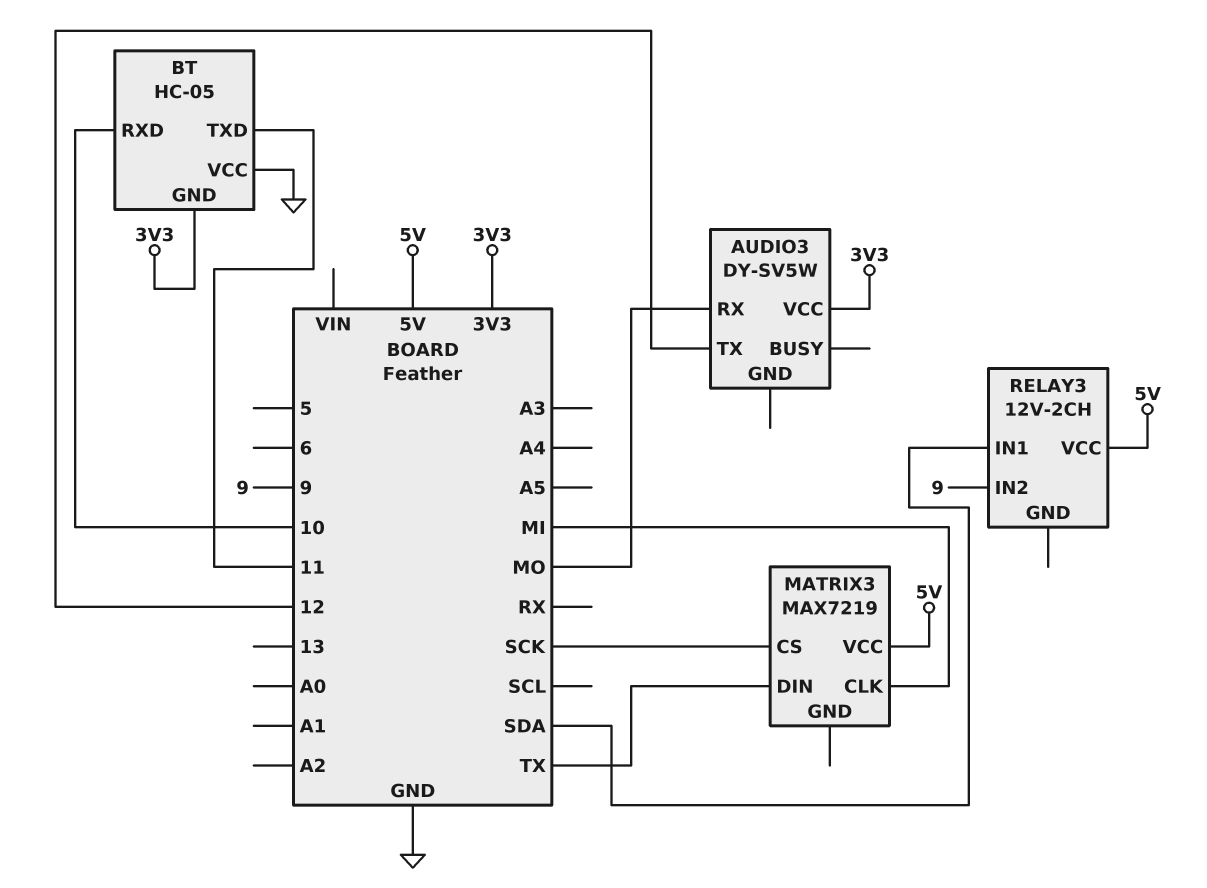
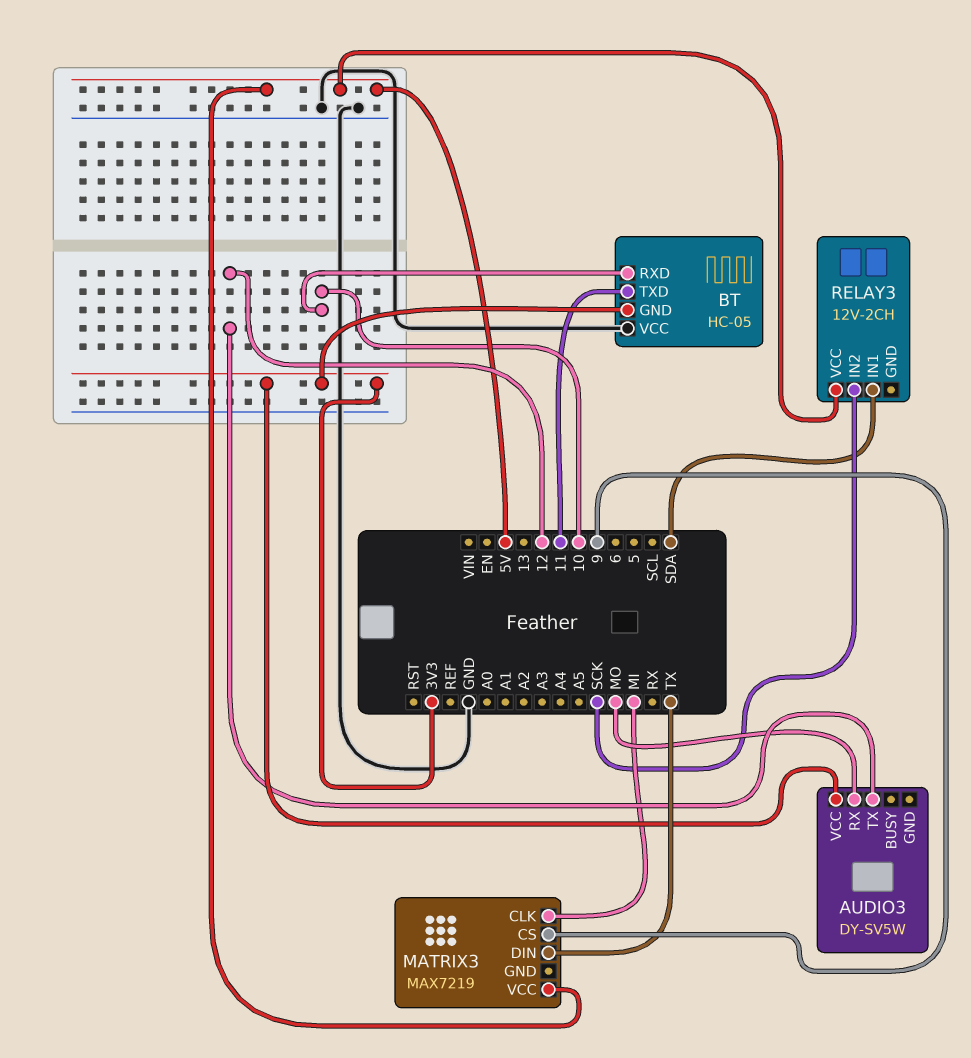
MATRIX3 pin CS: SCK -> 9
RELAY3 pin IN2: 9 -> SCK

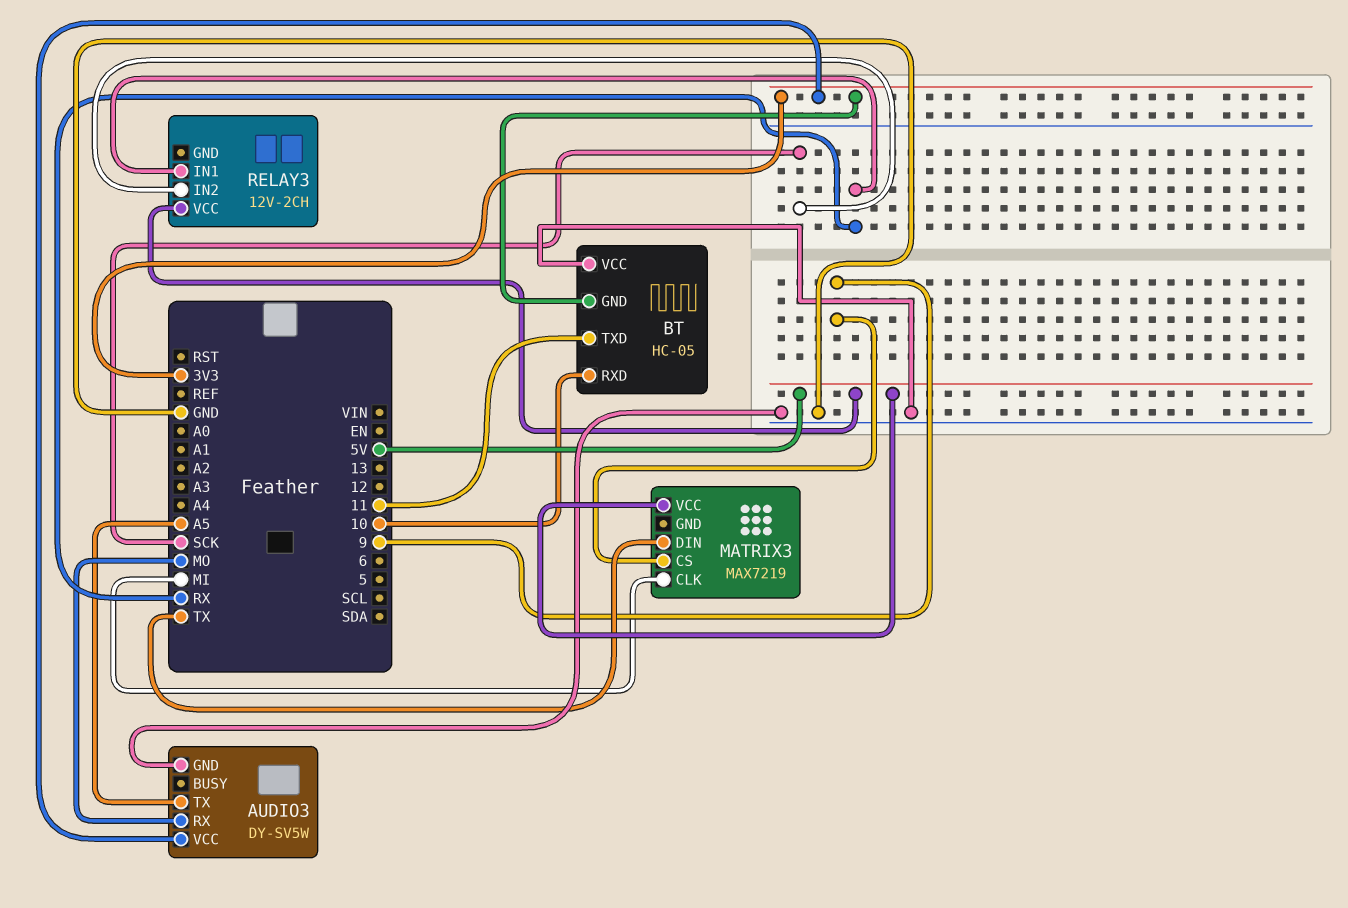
AUDIO3 pin GND: none -> GND
AUDIO3 pin TX: 12 -> A5
RELAY3 pin IN1: SDA -> RX

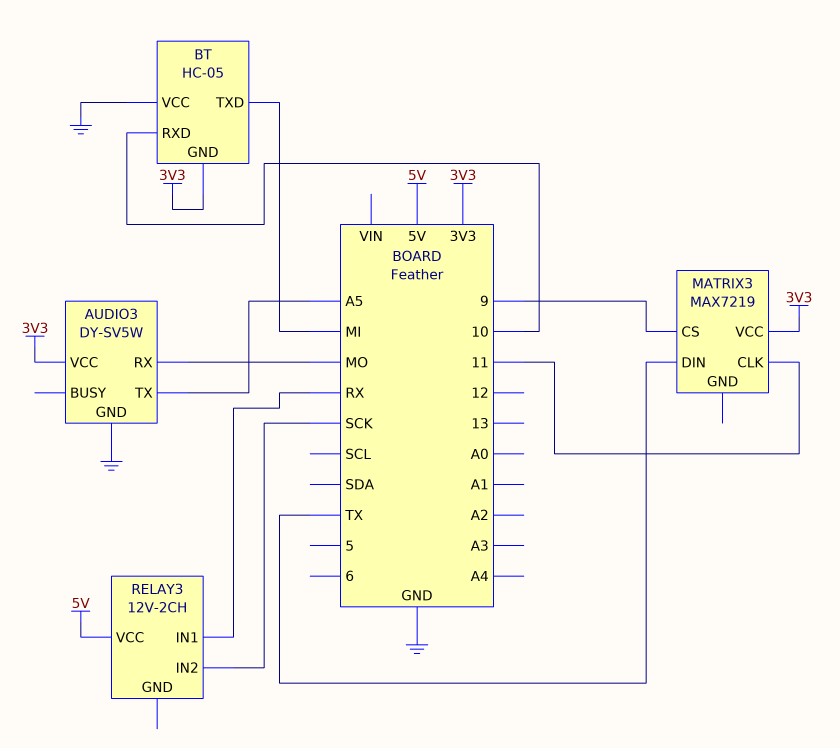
BT pin TXD: 11 -> MI
MATRIX3 pin CLK: MI -> 11
MATRIX3 pin VCC: 5V -> 3V3

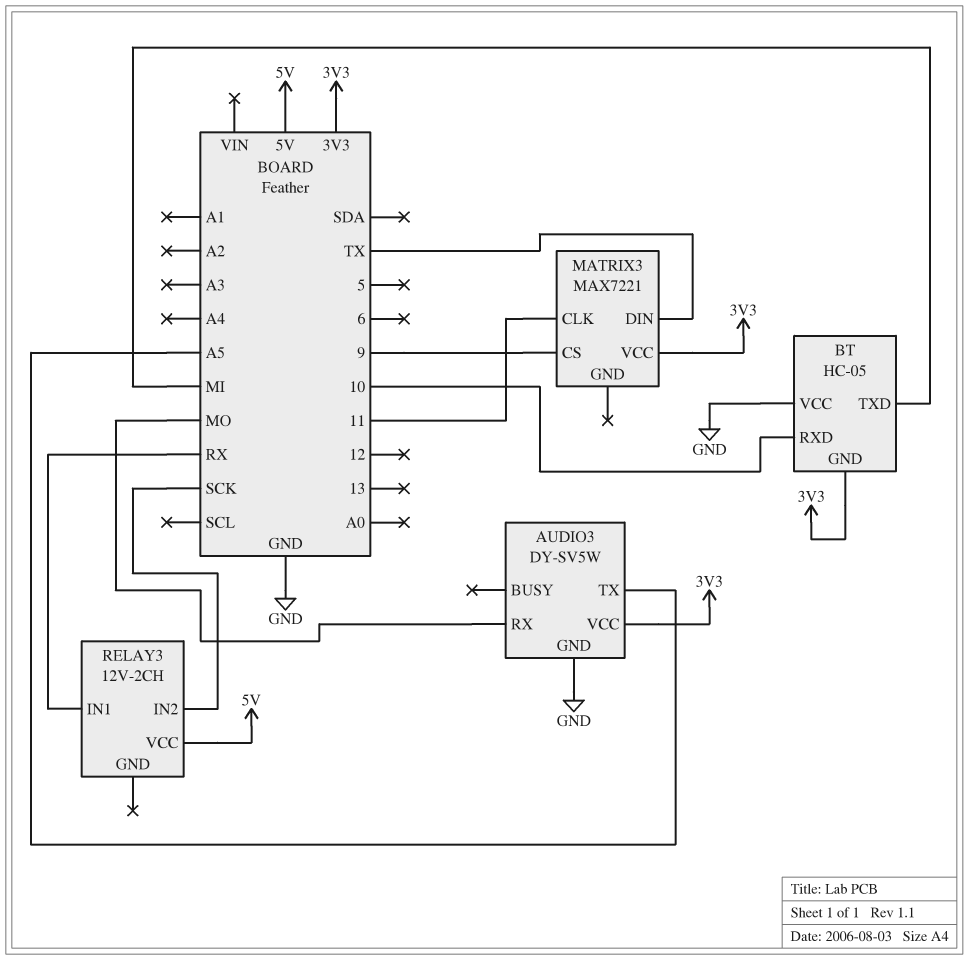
MATRIX3: MAX7219 -> MAX7221

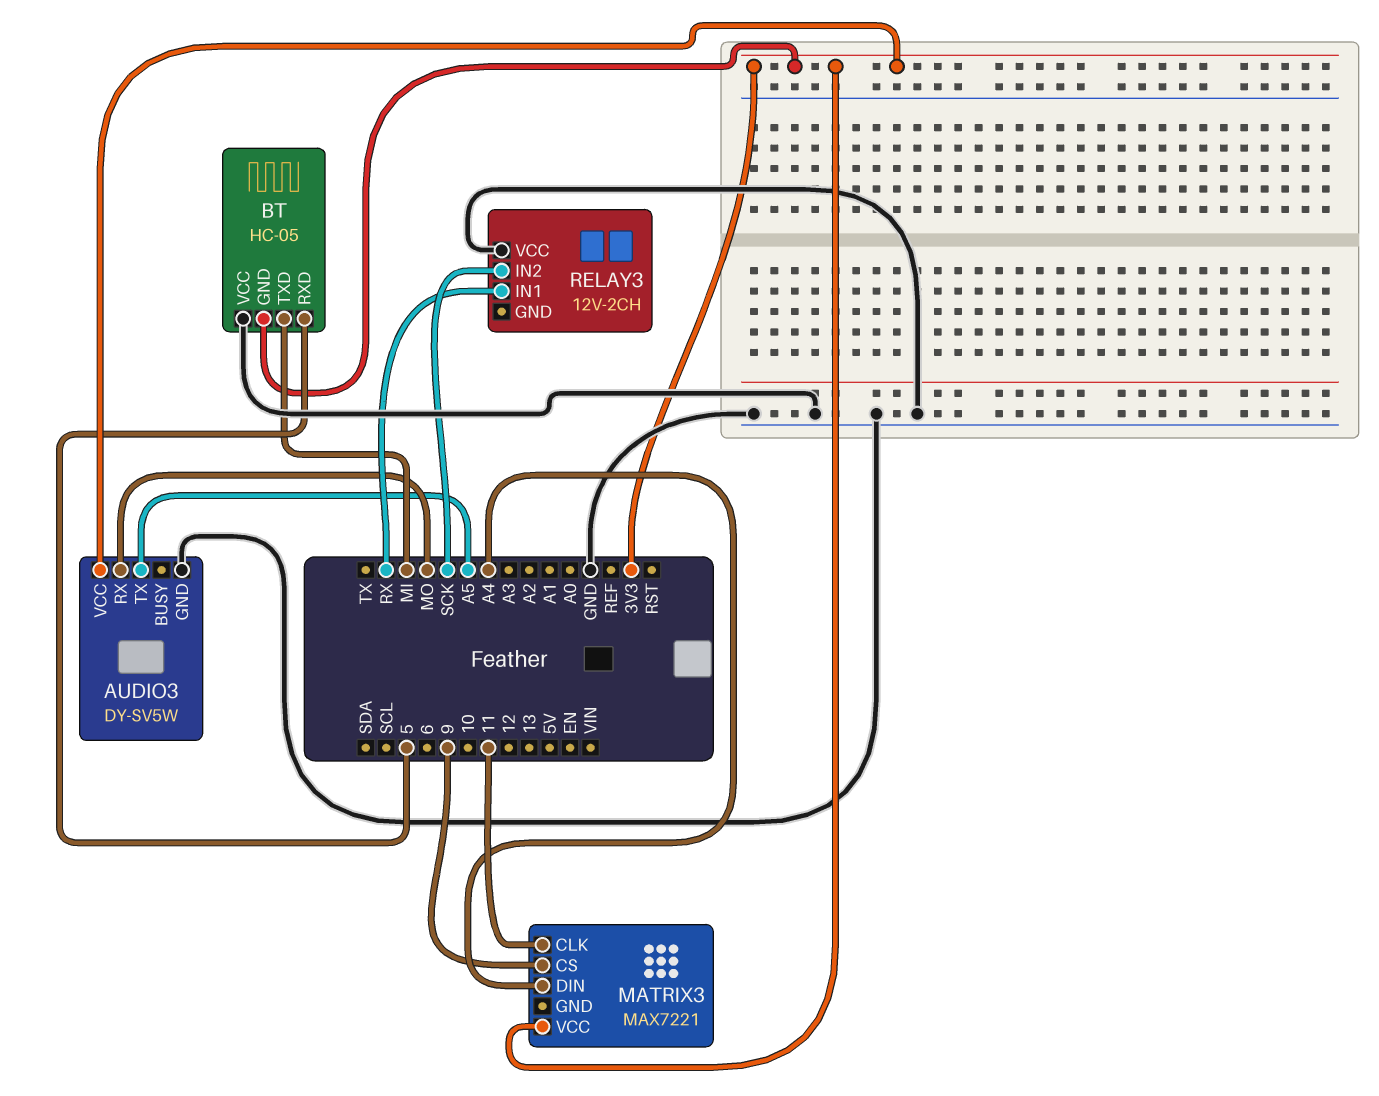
BT pin RXD: 10 -> 5
MATRIX3 pin DIN: TX -> A4
RELAY3 pin VCC: 5V -> GND

